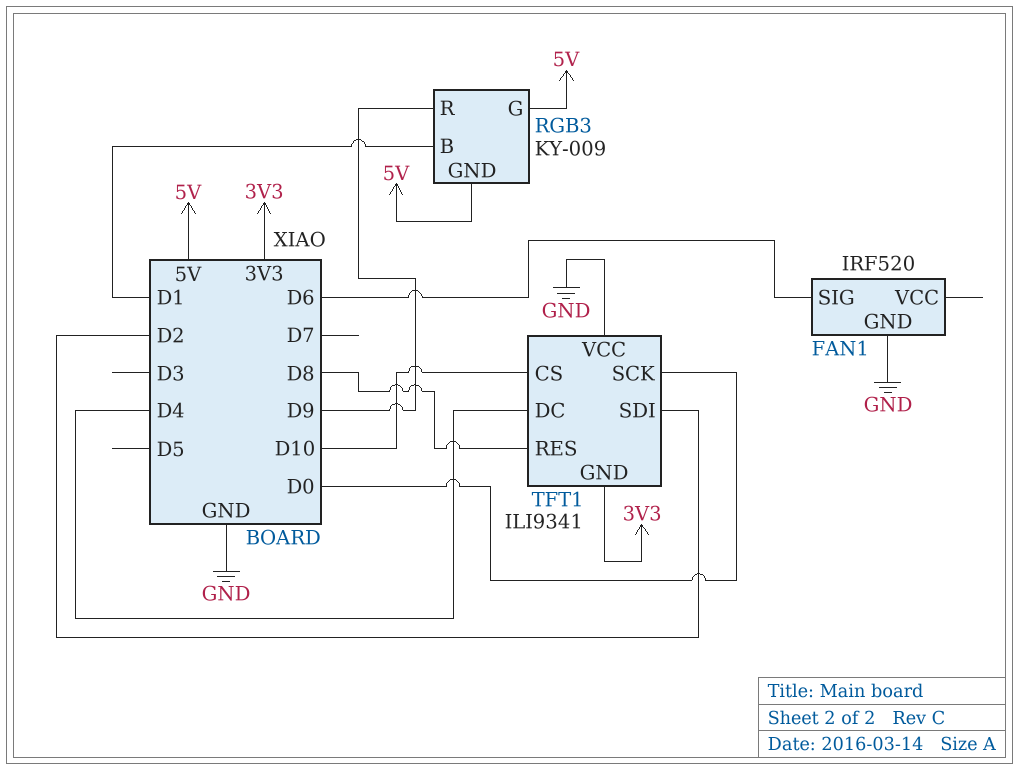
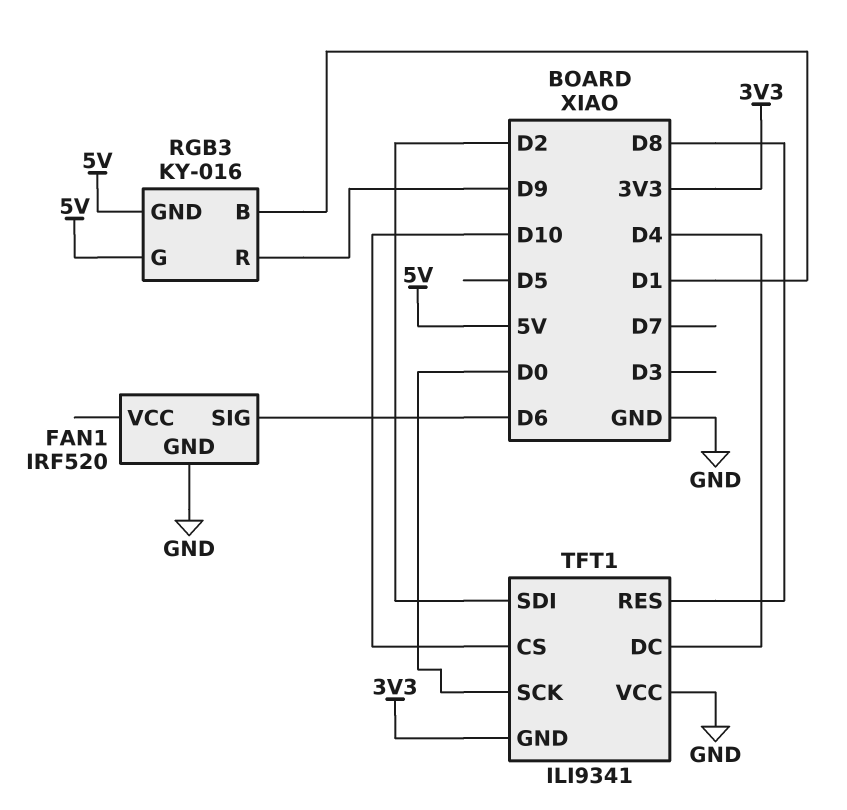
RGB3: KY-009 -> KY-016

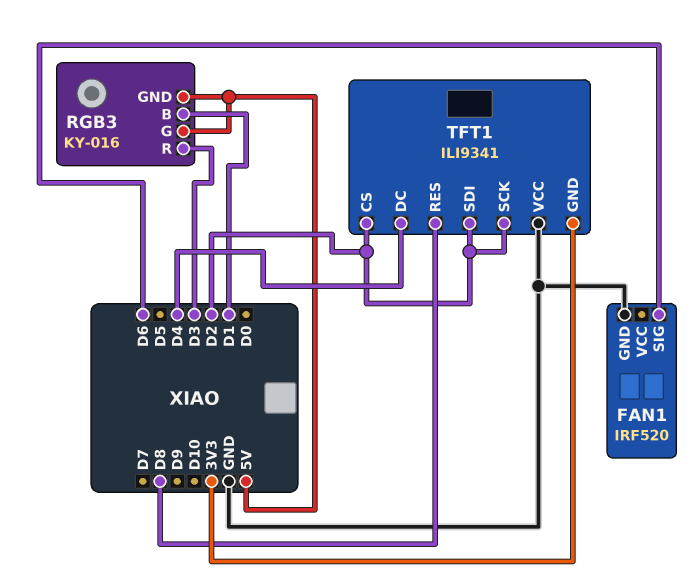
RGB3 pin R: D9 -> D3
TFT1 pin CS: D10 -> D2
TFT1 pin SCK: D0 -> D2

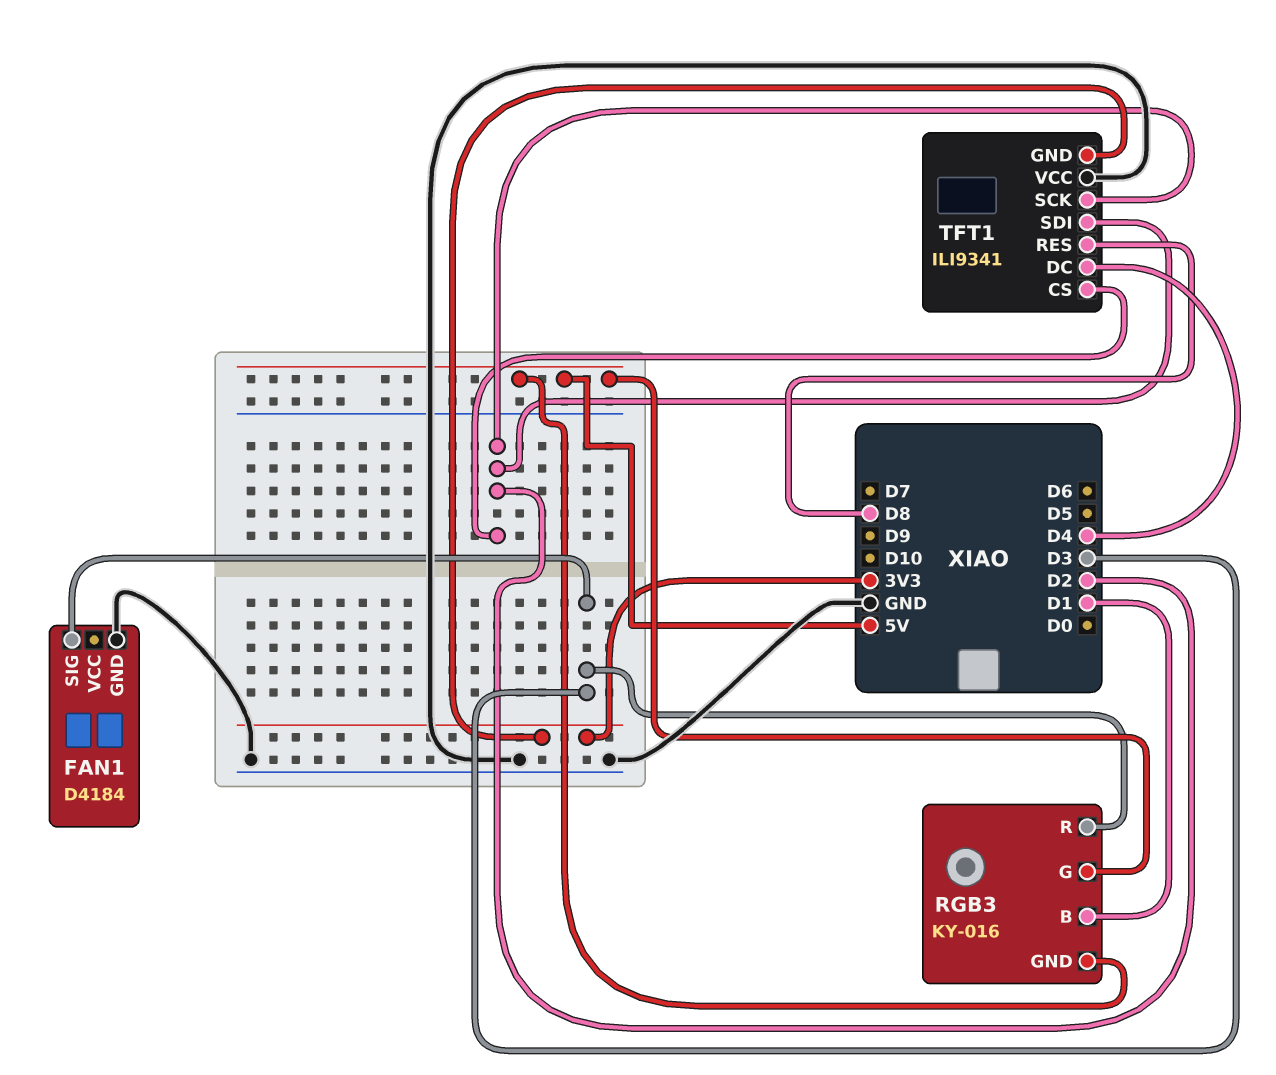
FAN1: IRF520 -> D4184
FAN1 pin SIG: D6 -> D3

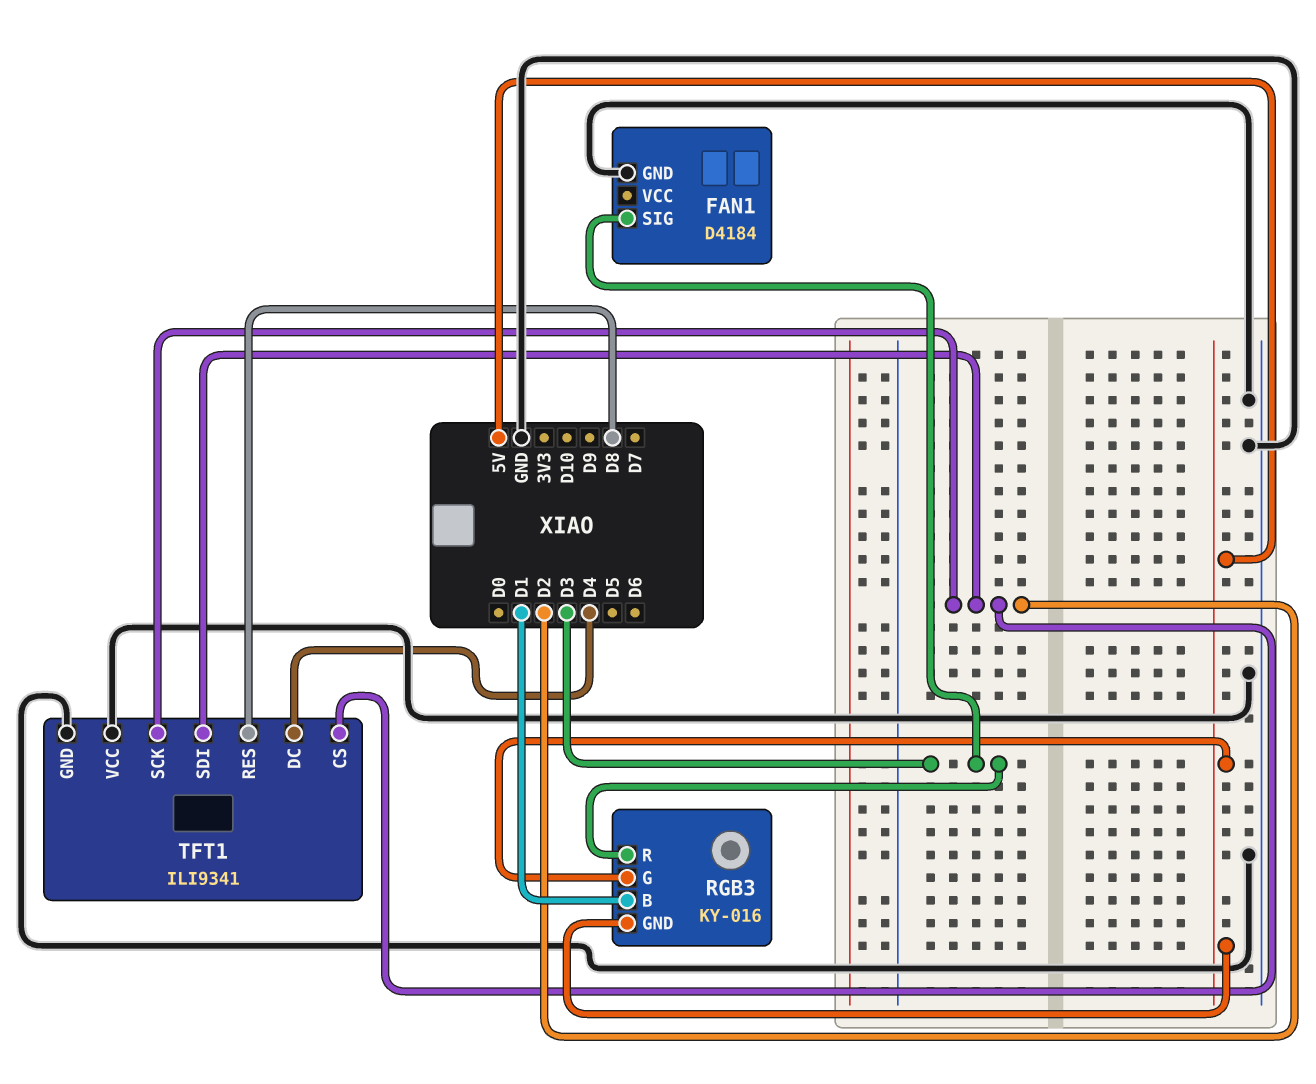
TFT1 pin GND: 3V3 -> GND

